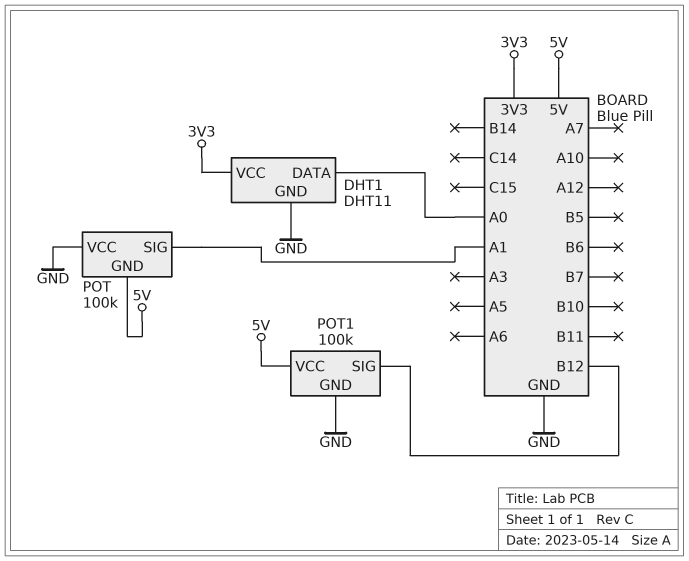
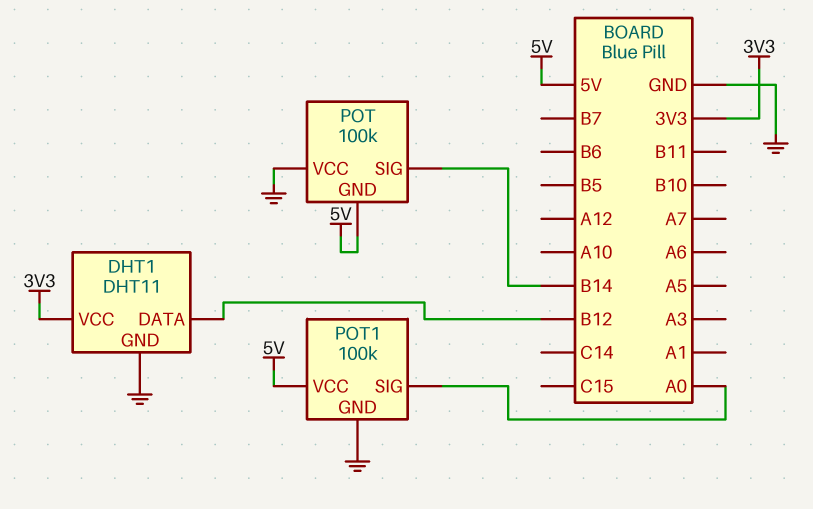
DHT1 pin DATA: A0 -> B12
POT pin SIG: A1 -> B14
POT1 pin SIG: B12 -> A0

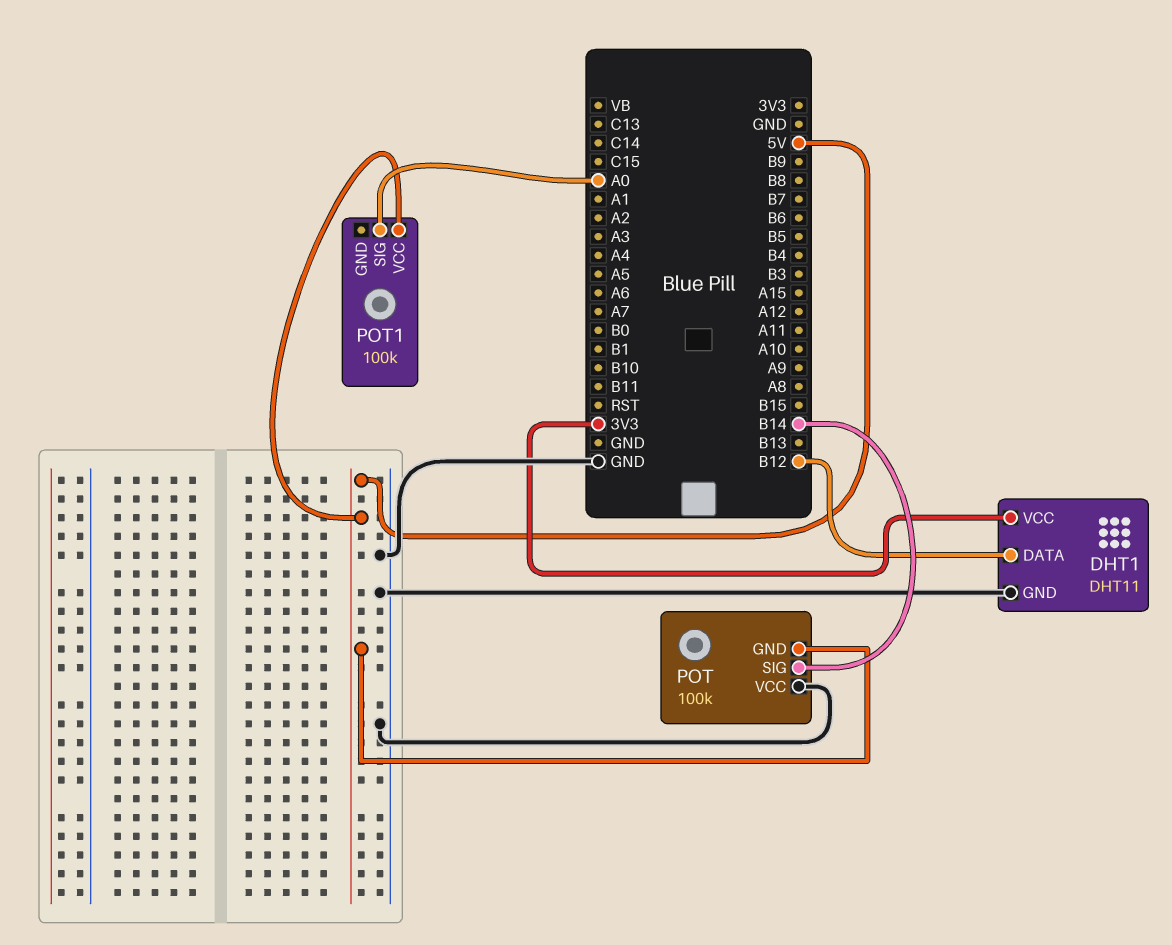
POT1 pin GND: GND -> none

